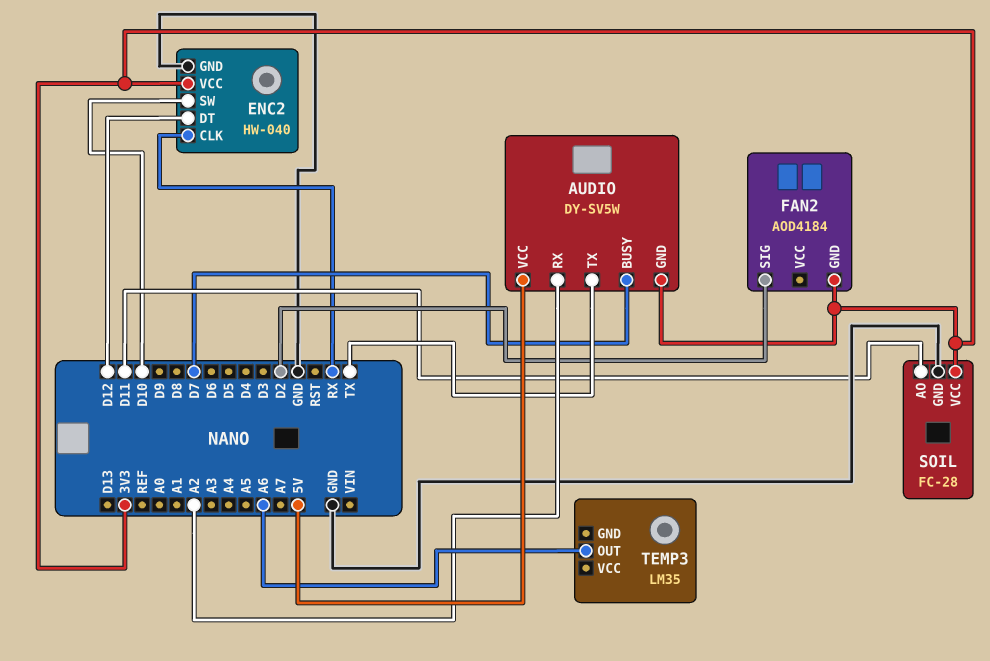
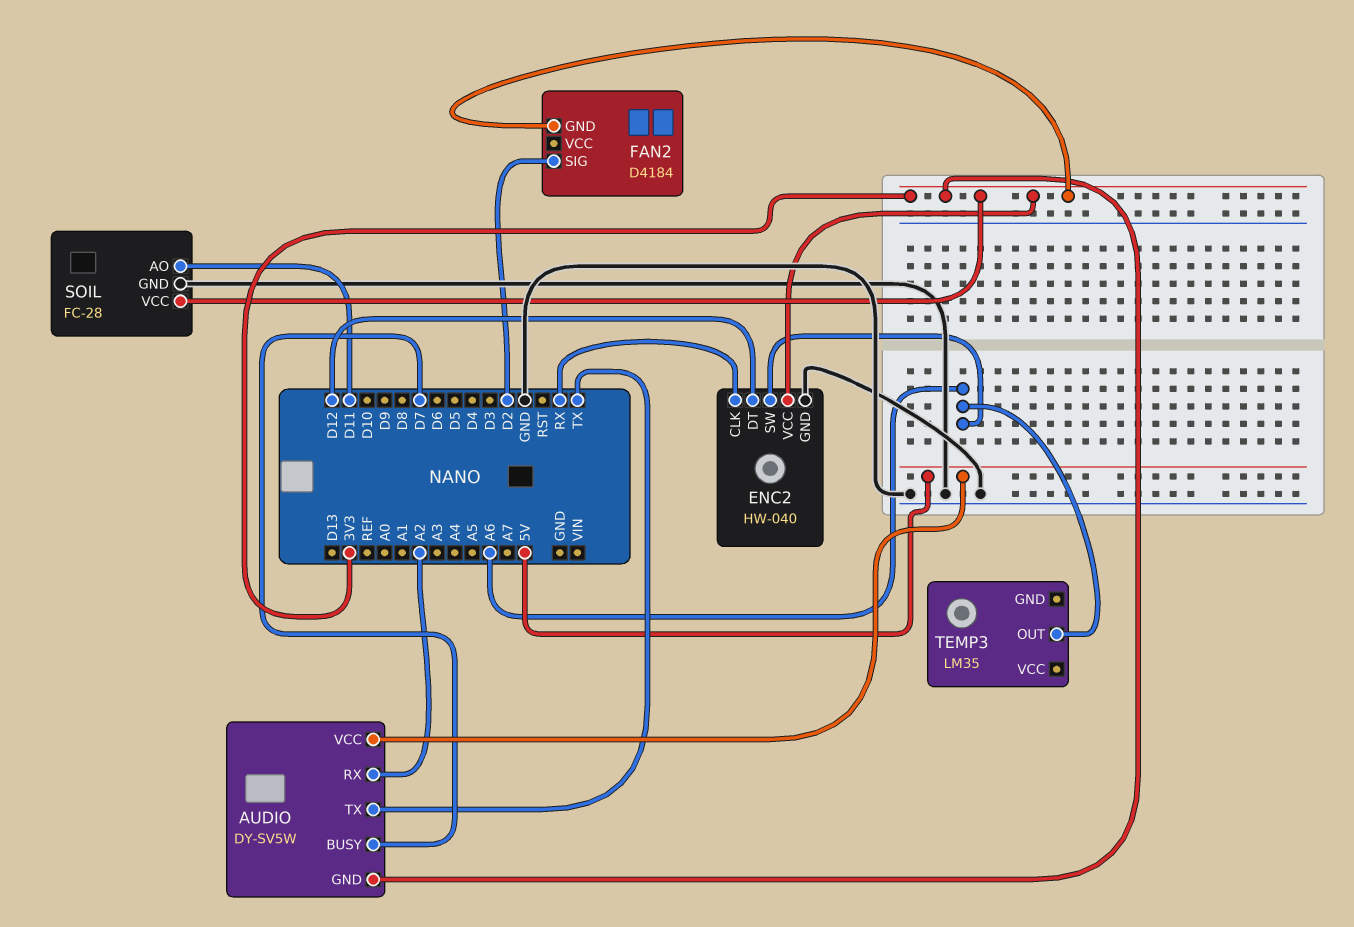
ENC2 pin SW: D10 -> A6
FAN2: AOD4184 -> D4184

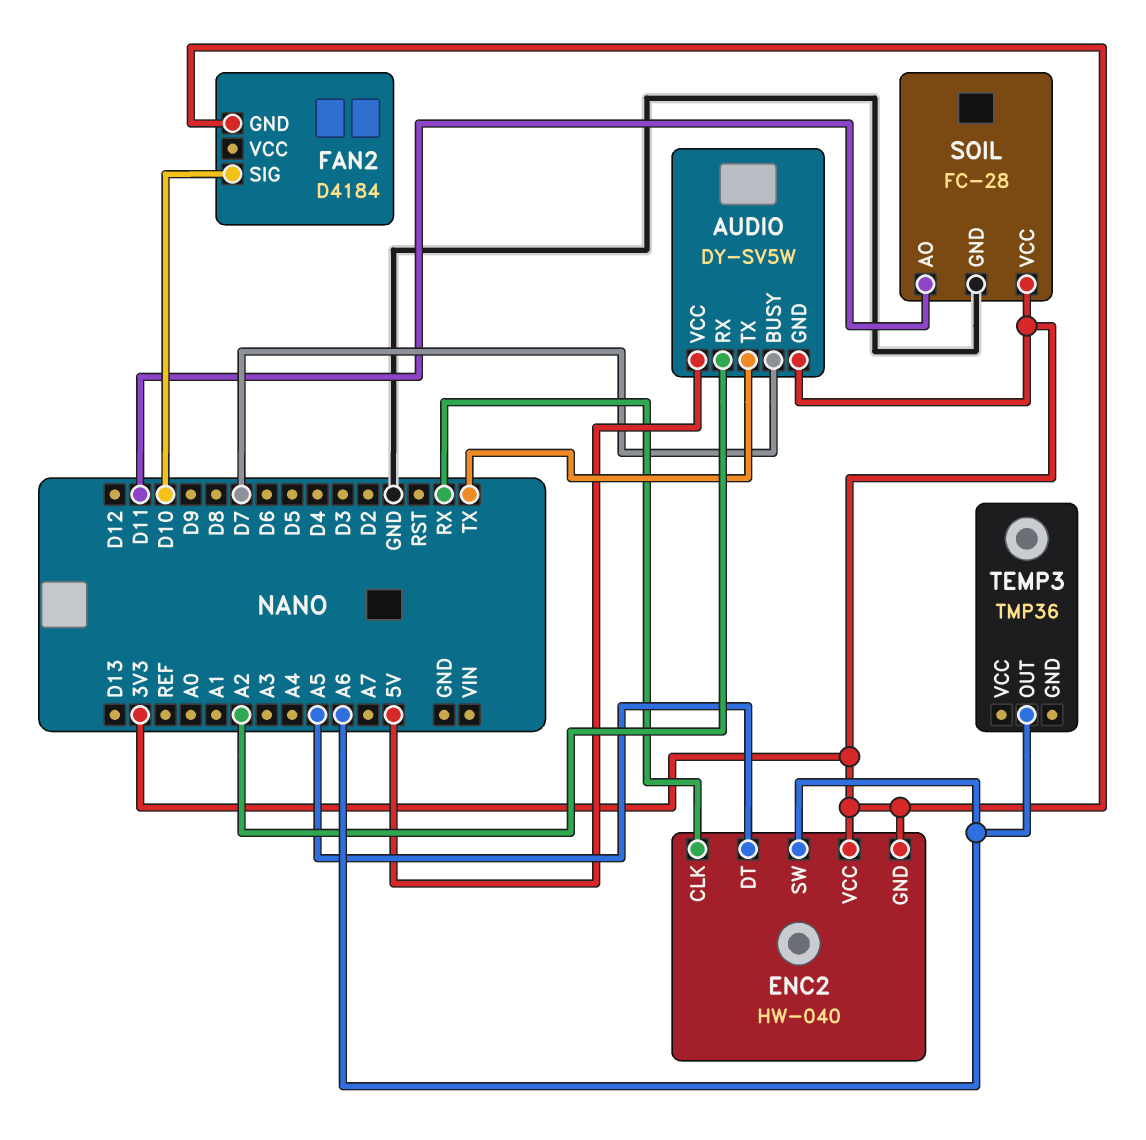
ENC2 pin DT: D12 -> A5
ENC2 pin GND: GND -> 3V3
FAN2 pin SIG: D2 -> D10
TEMP3: LM35 -> TMP36

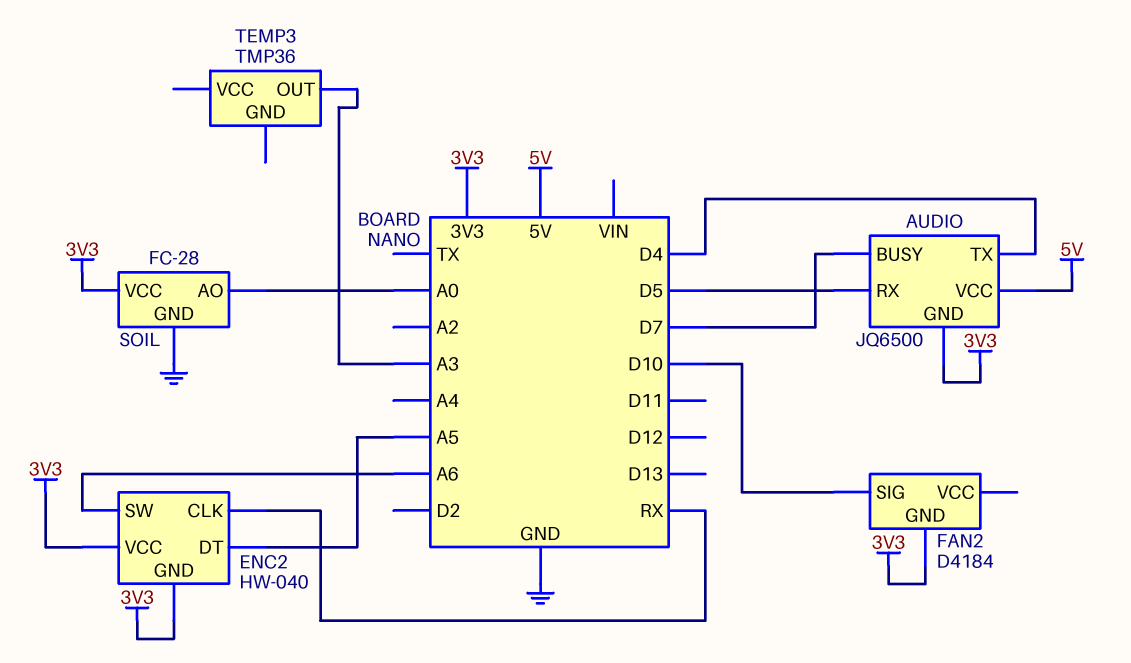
AUDIO: DY-SV5W -> JQ6500
AUDIO pin RX: A2 -> D5
AUDIO pin TX: TX -> D4
SOIL pin AO: D11 -> A0
TEMP3 pin OUT: A6 -> A3

